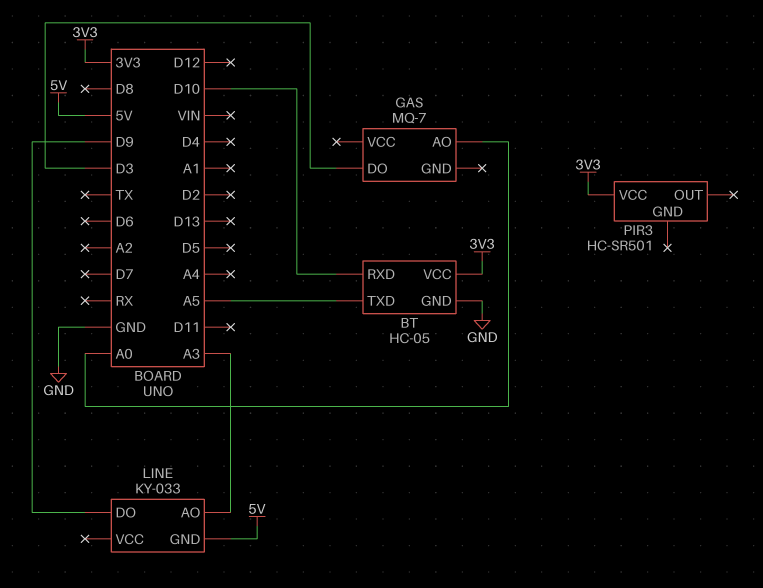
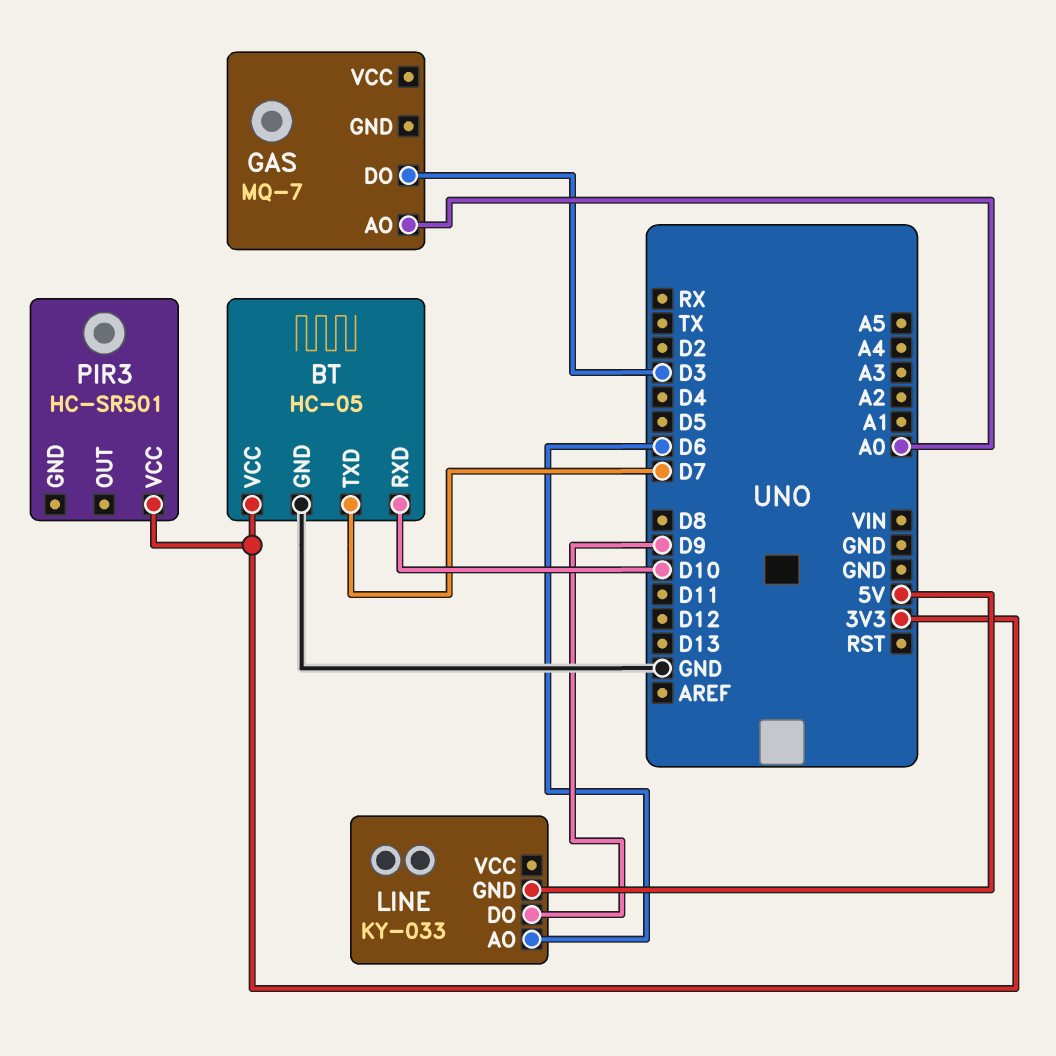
BT pin TXD: A5 -> D7
LINE pin AO: A3 -> D6

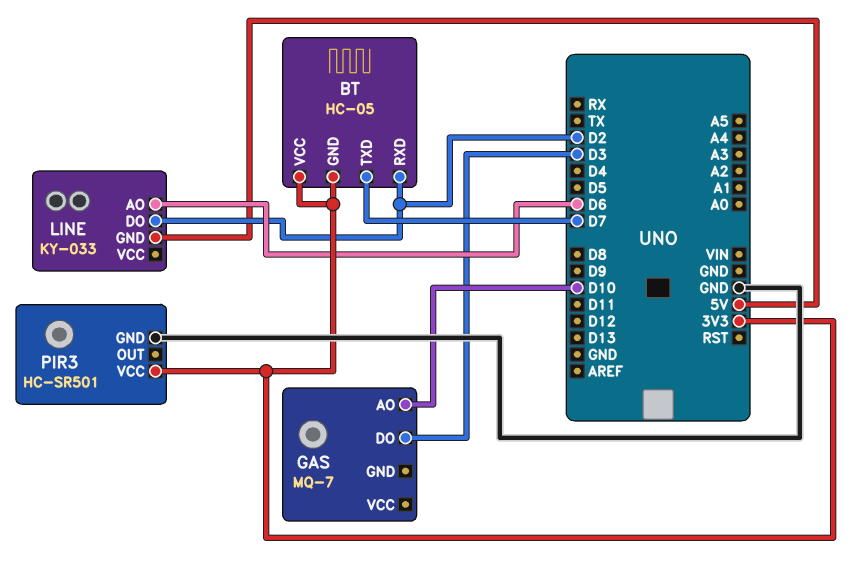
BT pin GND: GND -> 3V3
BT pin RXD: D10 -> D2
GAS pin AO: A0 -> D10
LINE pin DO: D9 -> D2
PIR3 pin GND: none -> GND

